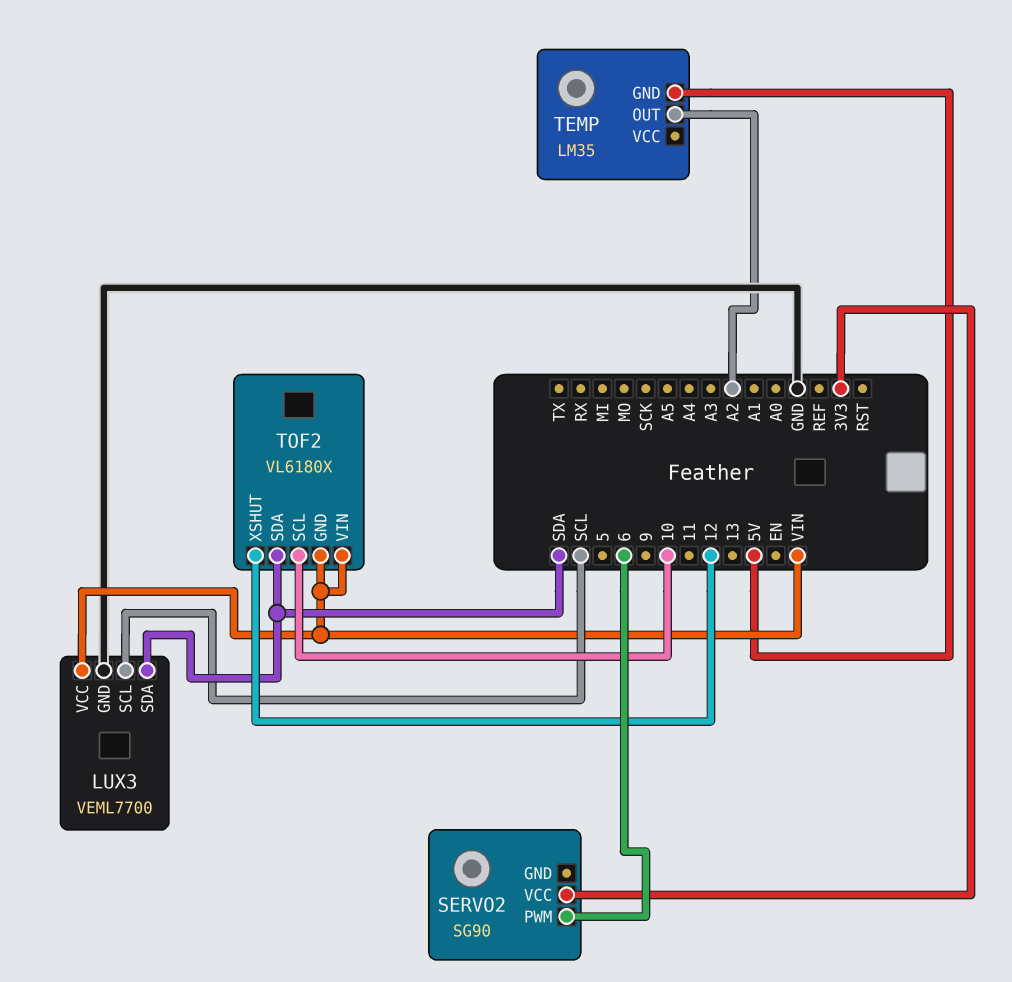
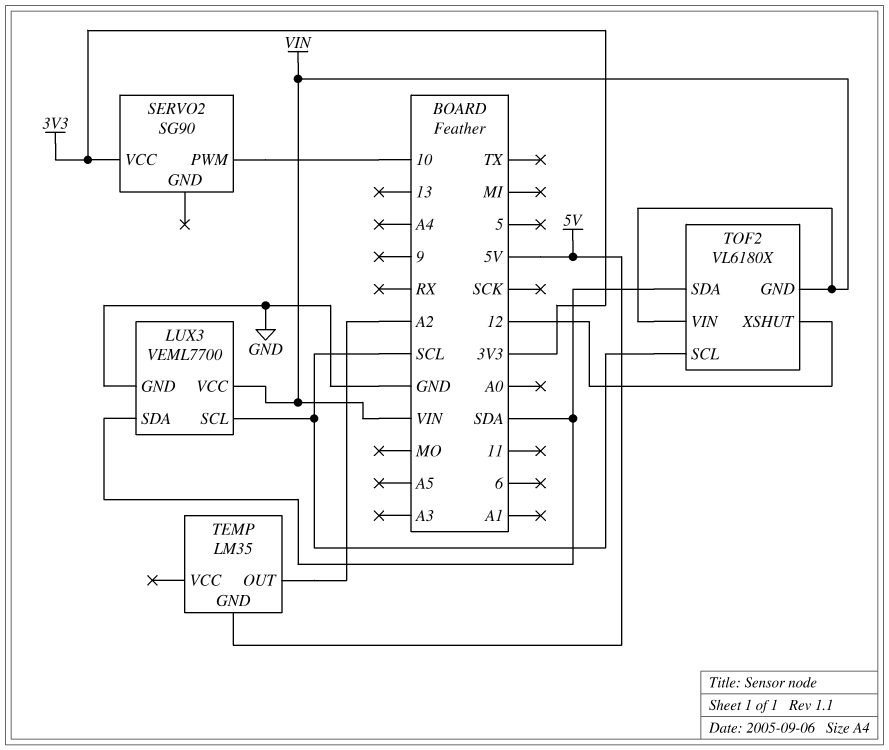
SERVO2 pin PWM: 6 -> 10
TOF2 pin SCL: 10 -> SCL

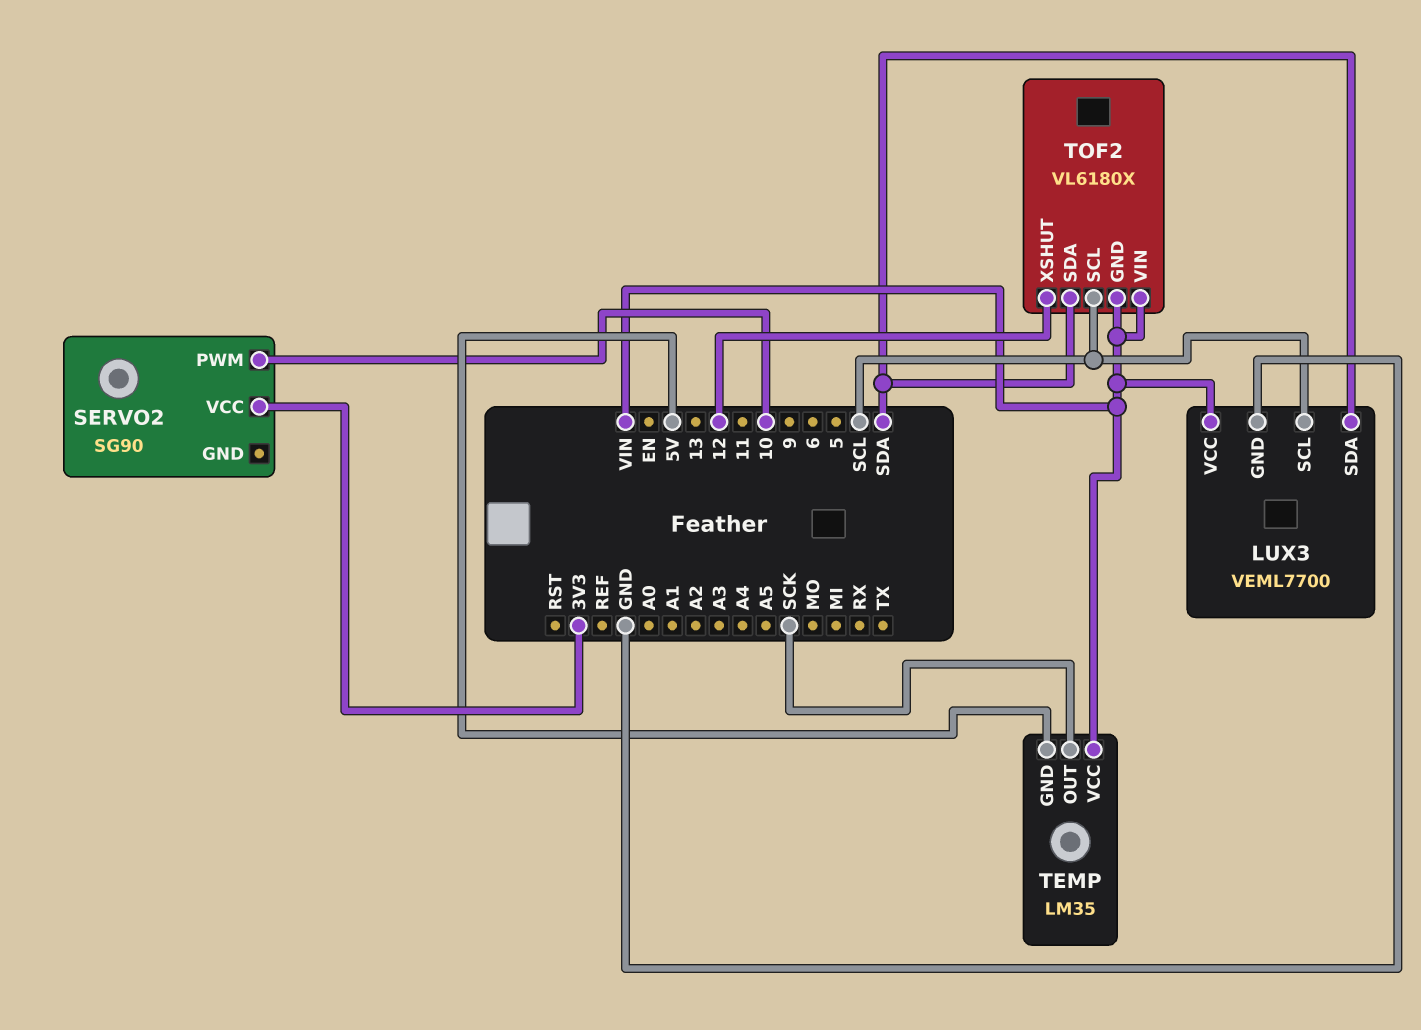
TEMP pin OUT: A2 -> SCK
TEMP pin VCC: none -> VIN

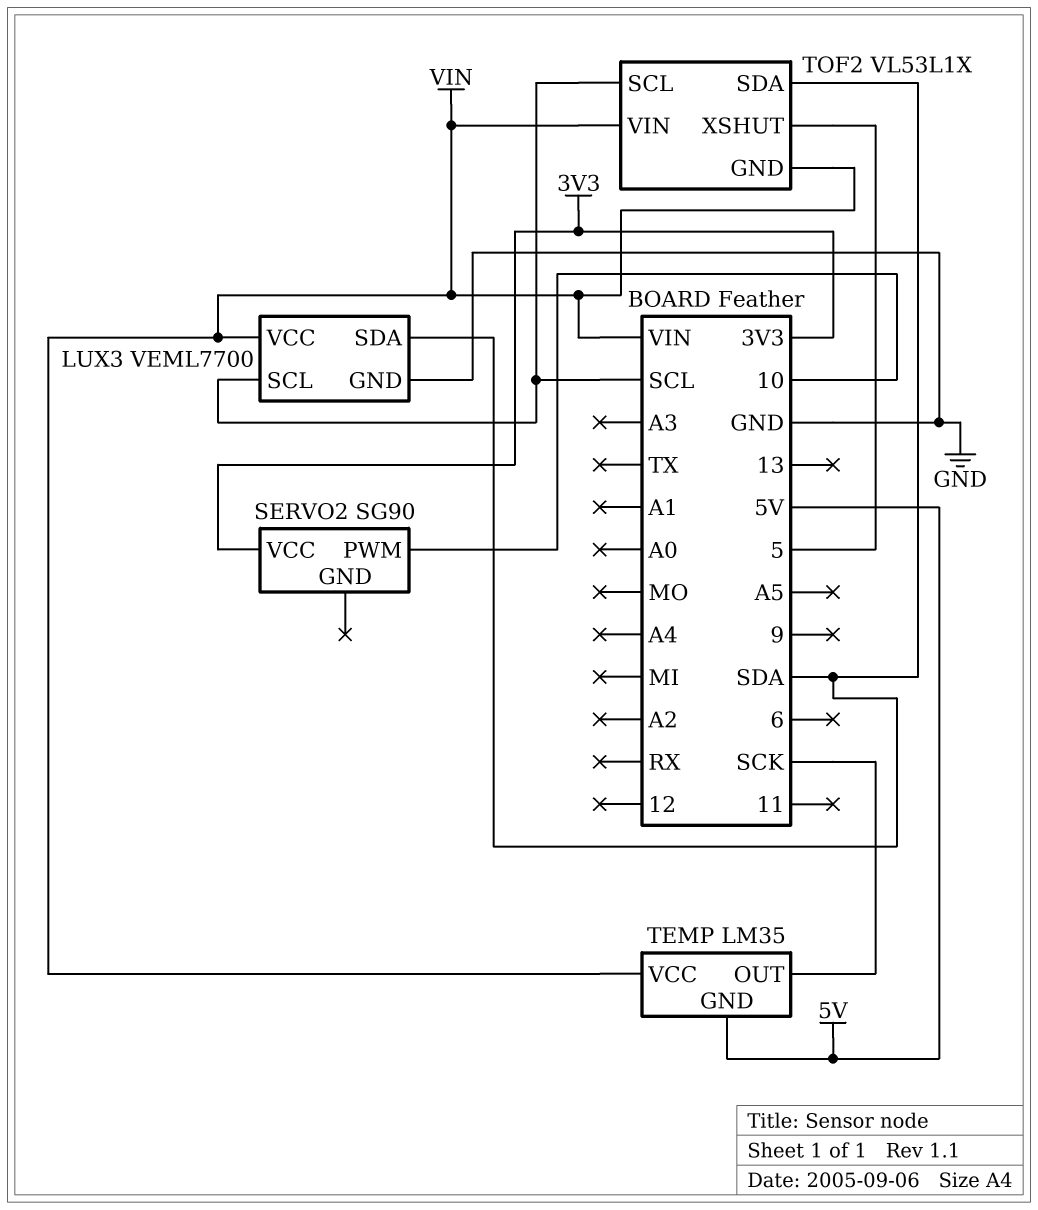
TOF2: VL6180X -> VL53L1X
TOF2 pin XSHUT: 12 -> 5

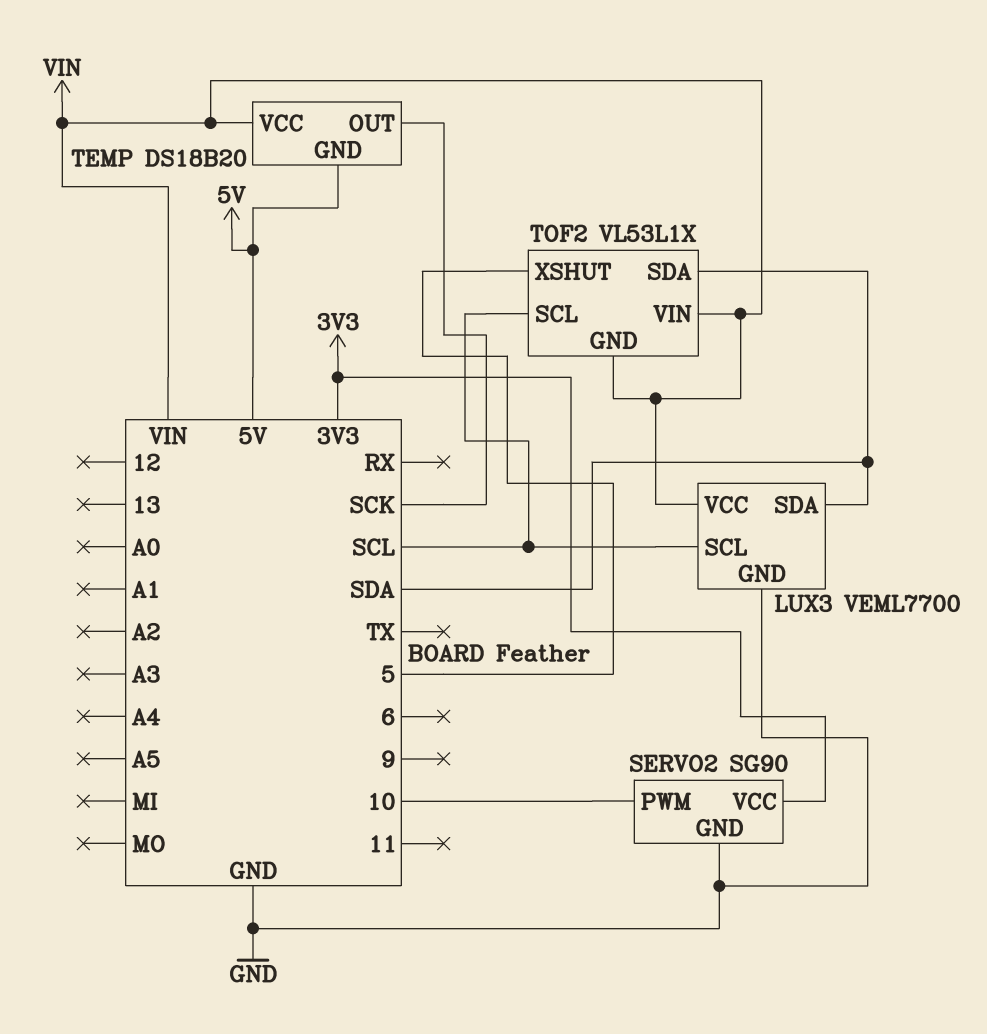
SERVO2 pin GND: none -> GND
TEMP: LM35 -> DS18B20

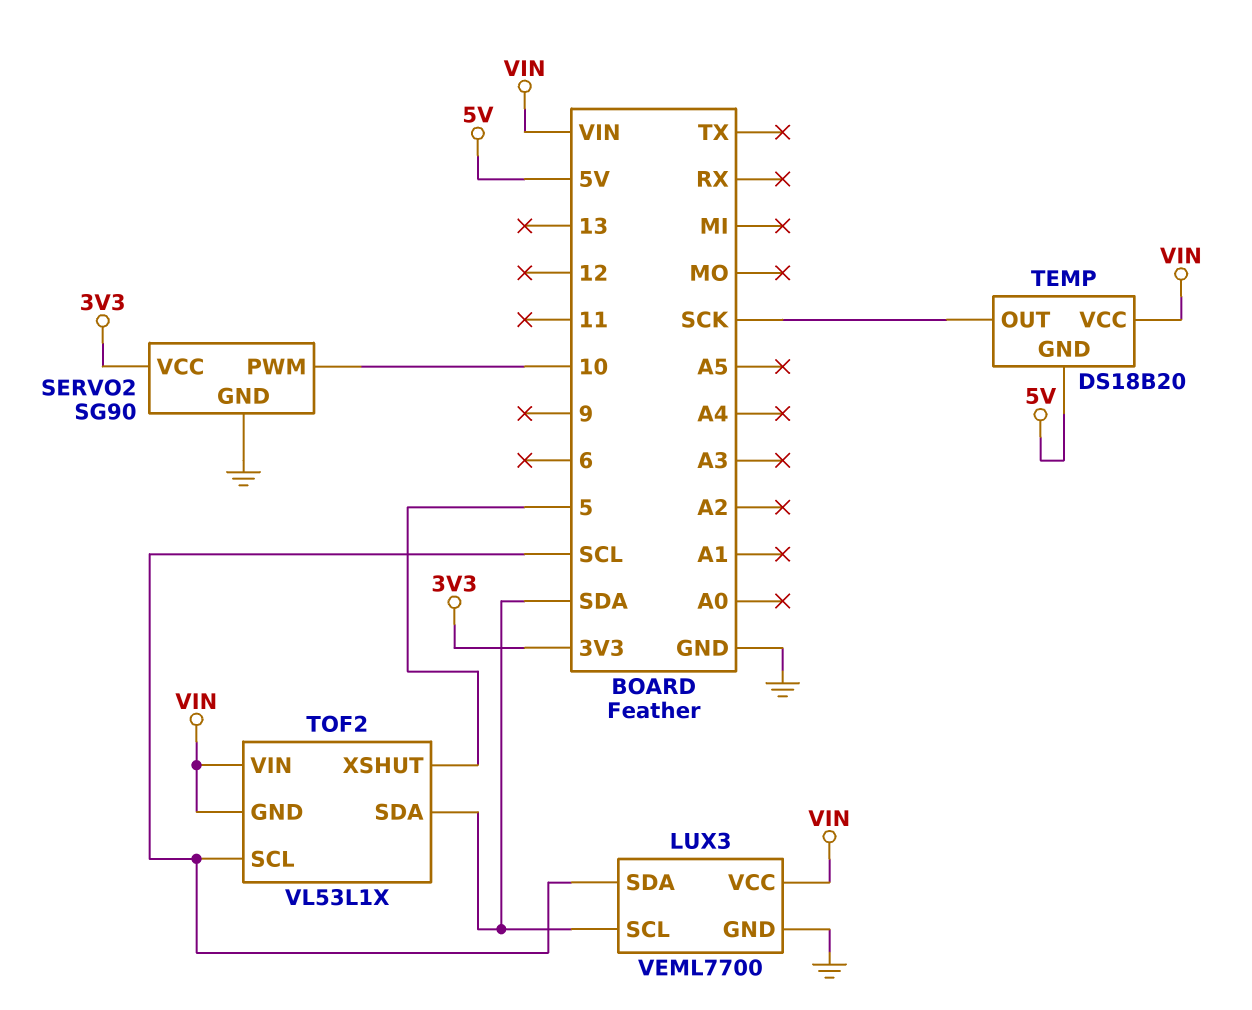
LUX3 pin SCL: SCL -> SDA
LUX3 pin SDA: SDA -> SCL

